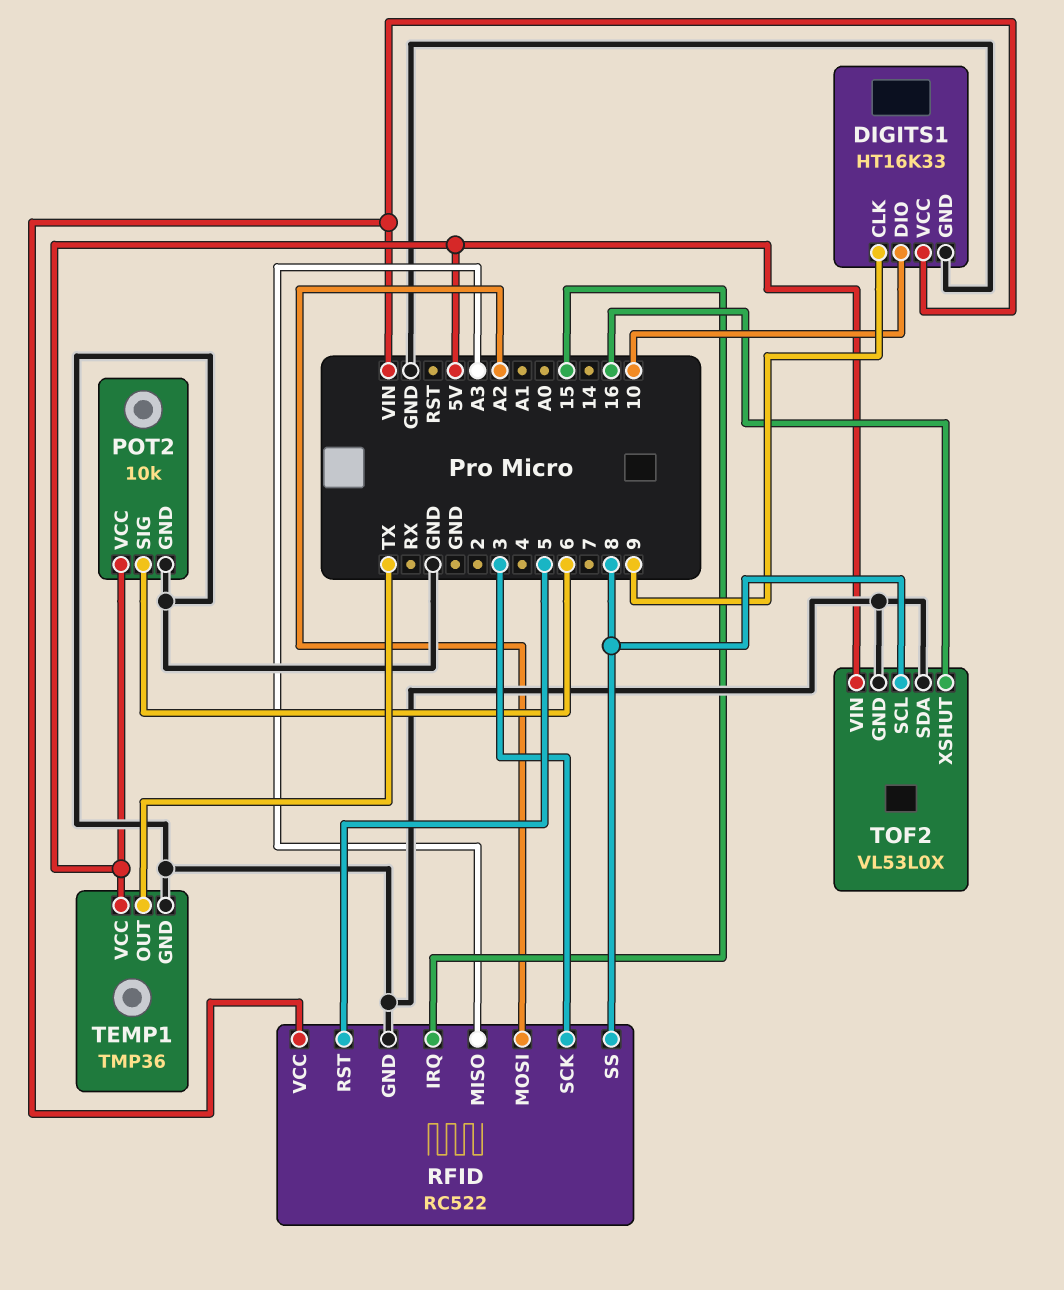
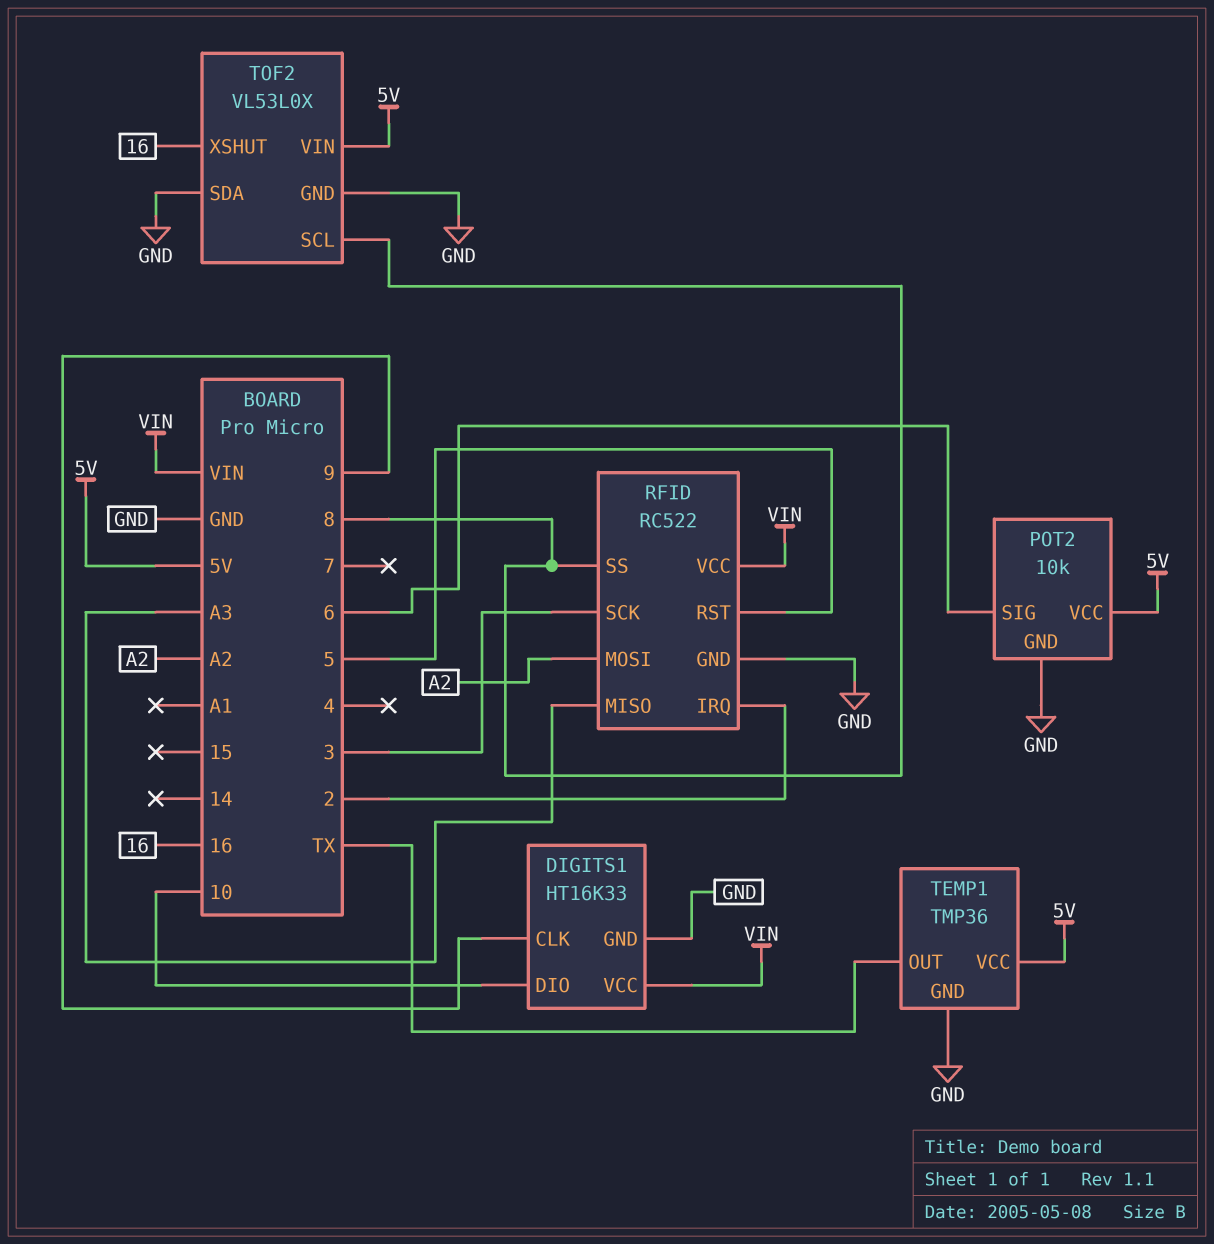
RFID pin IRQ: 15 -> 2

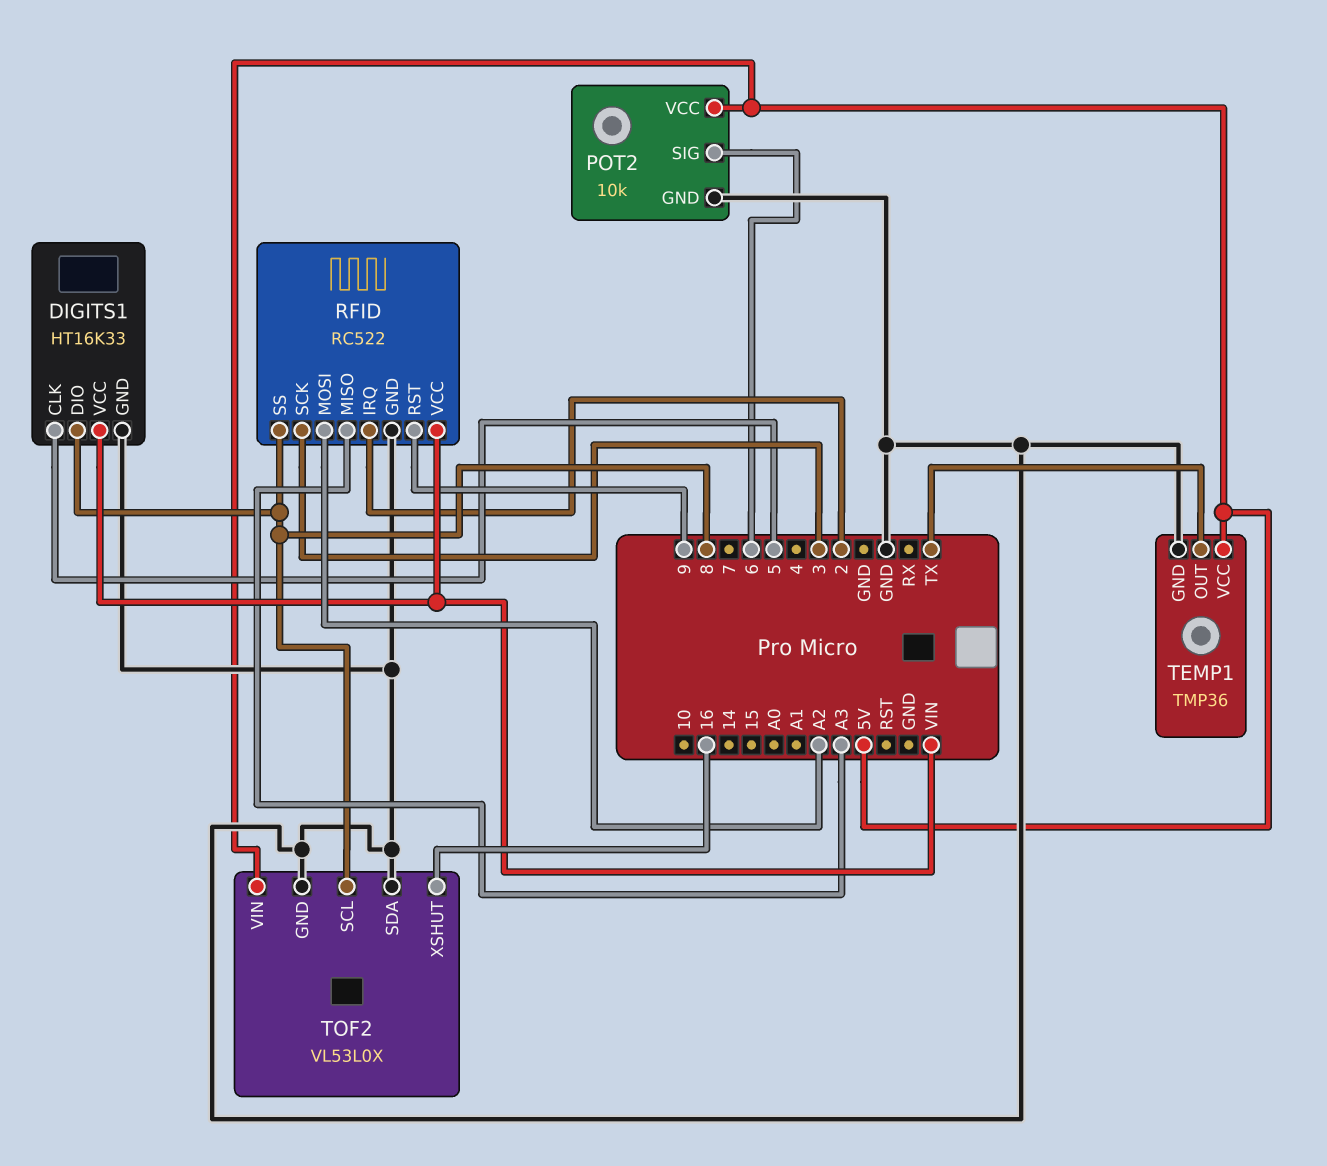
DIGITS1 pin CLK: 9 -> 5
DIGITS1 pin DIO: 10 -> 8
RFID pin RST: 5 -> 9

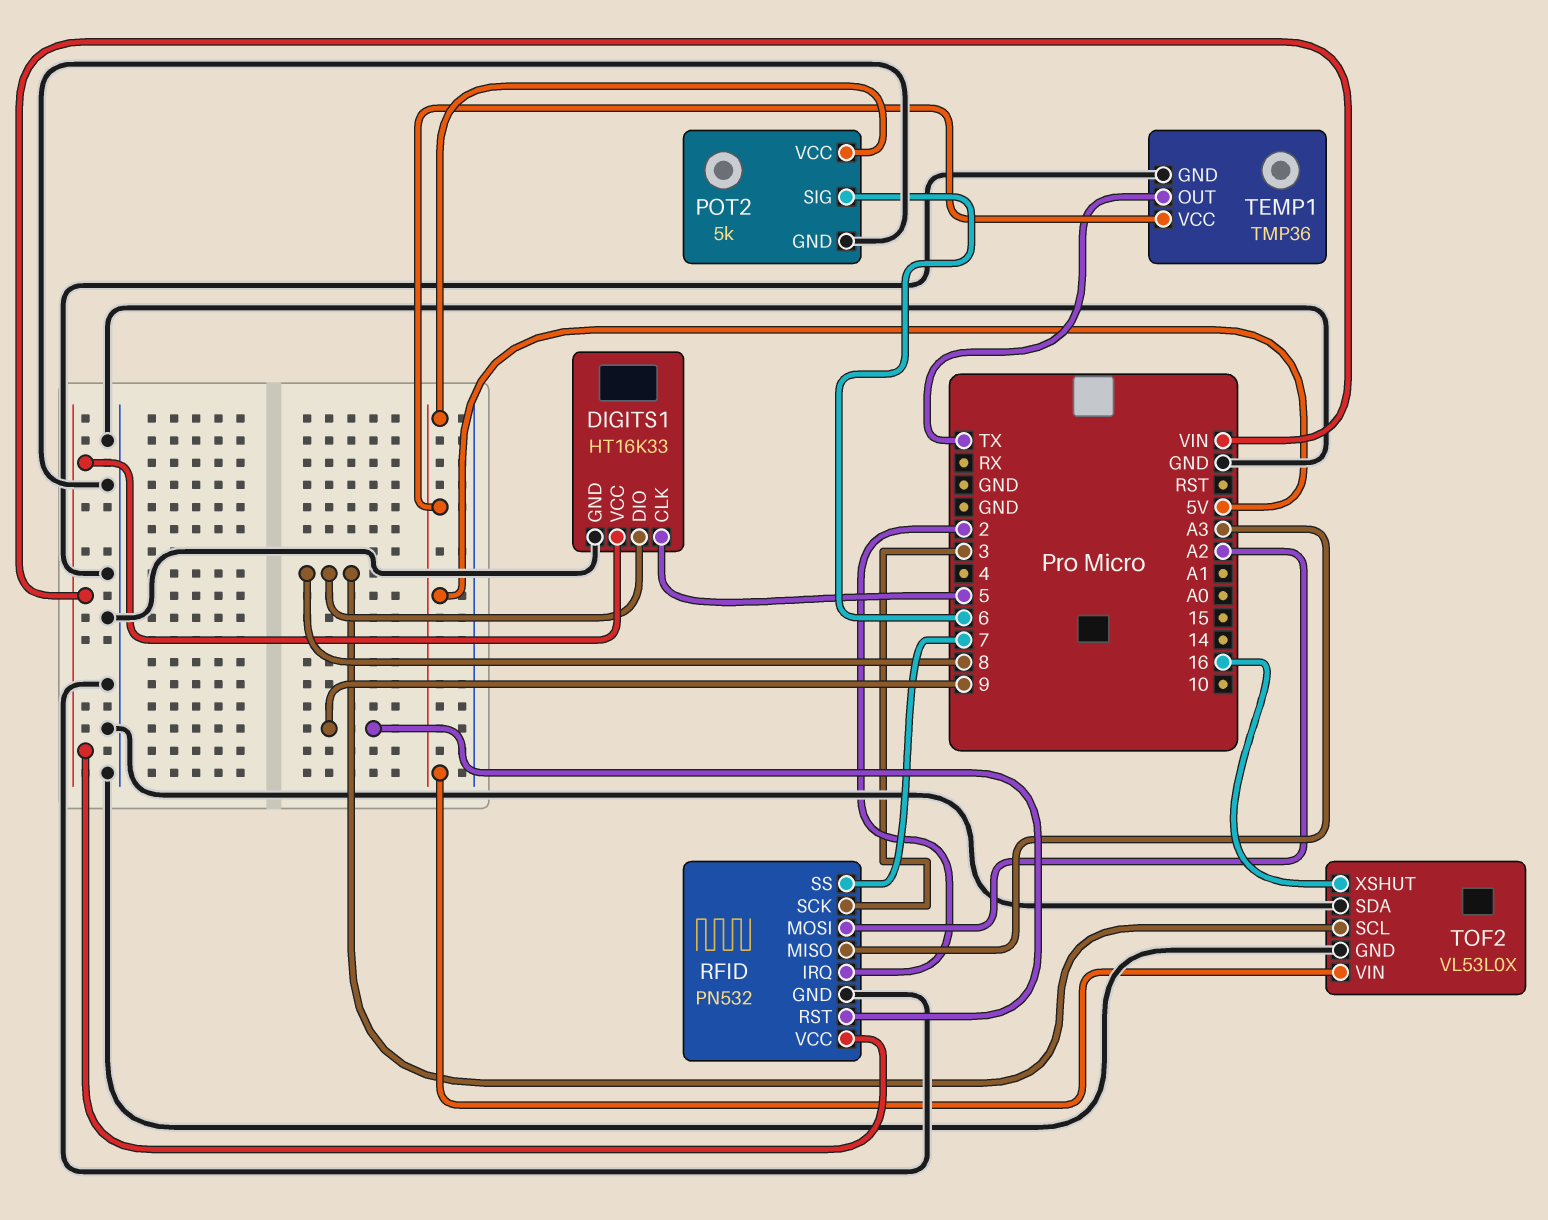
POT2: 10k -> 5k
RFID: RC522 -> PN532
RFID pin SS: 8 -> 7

